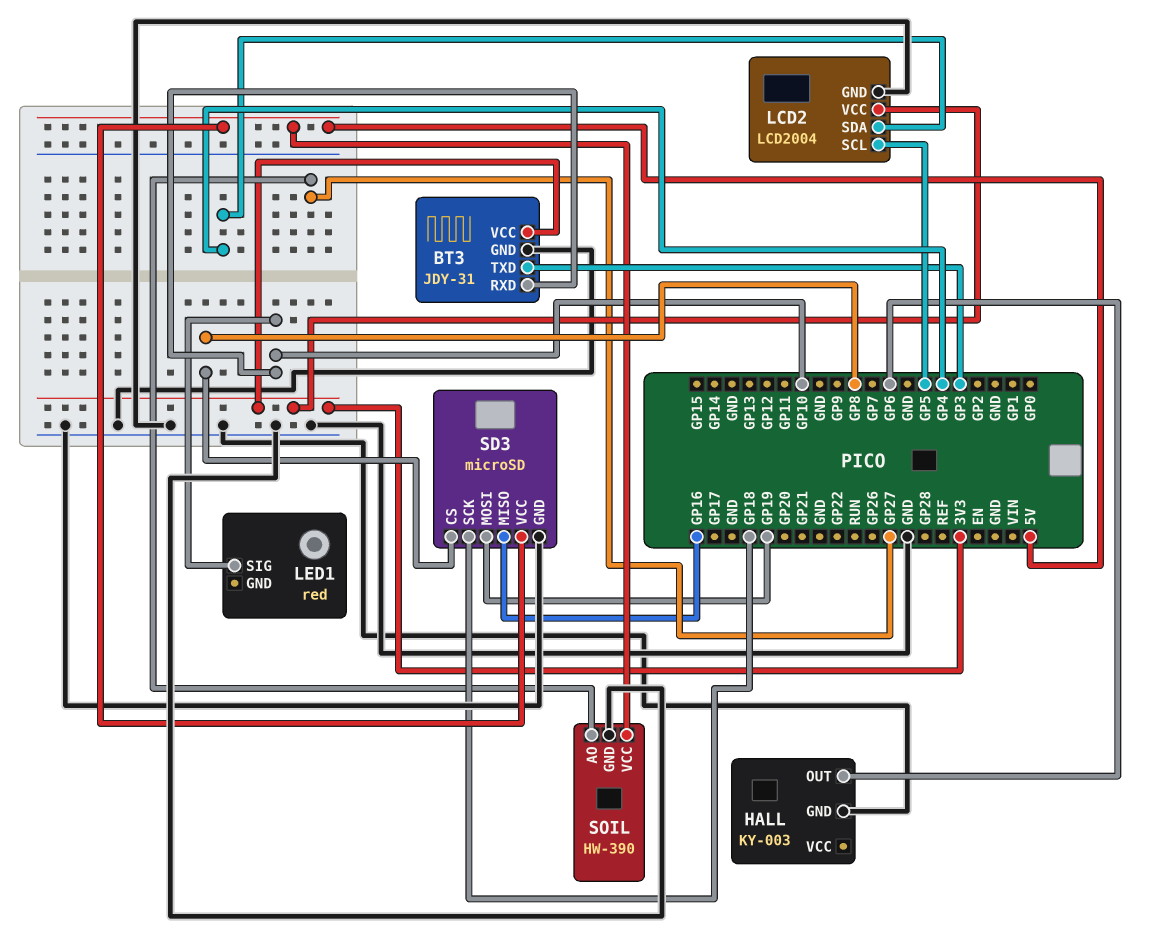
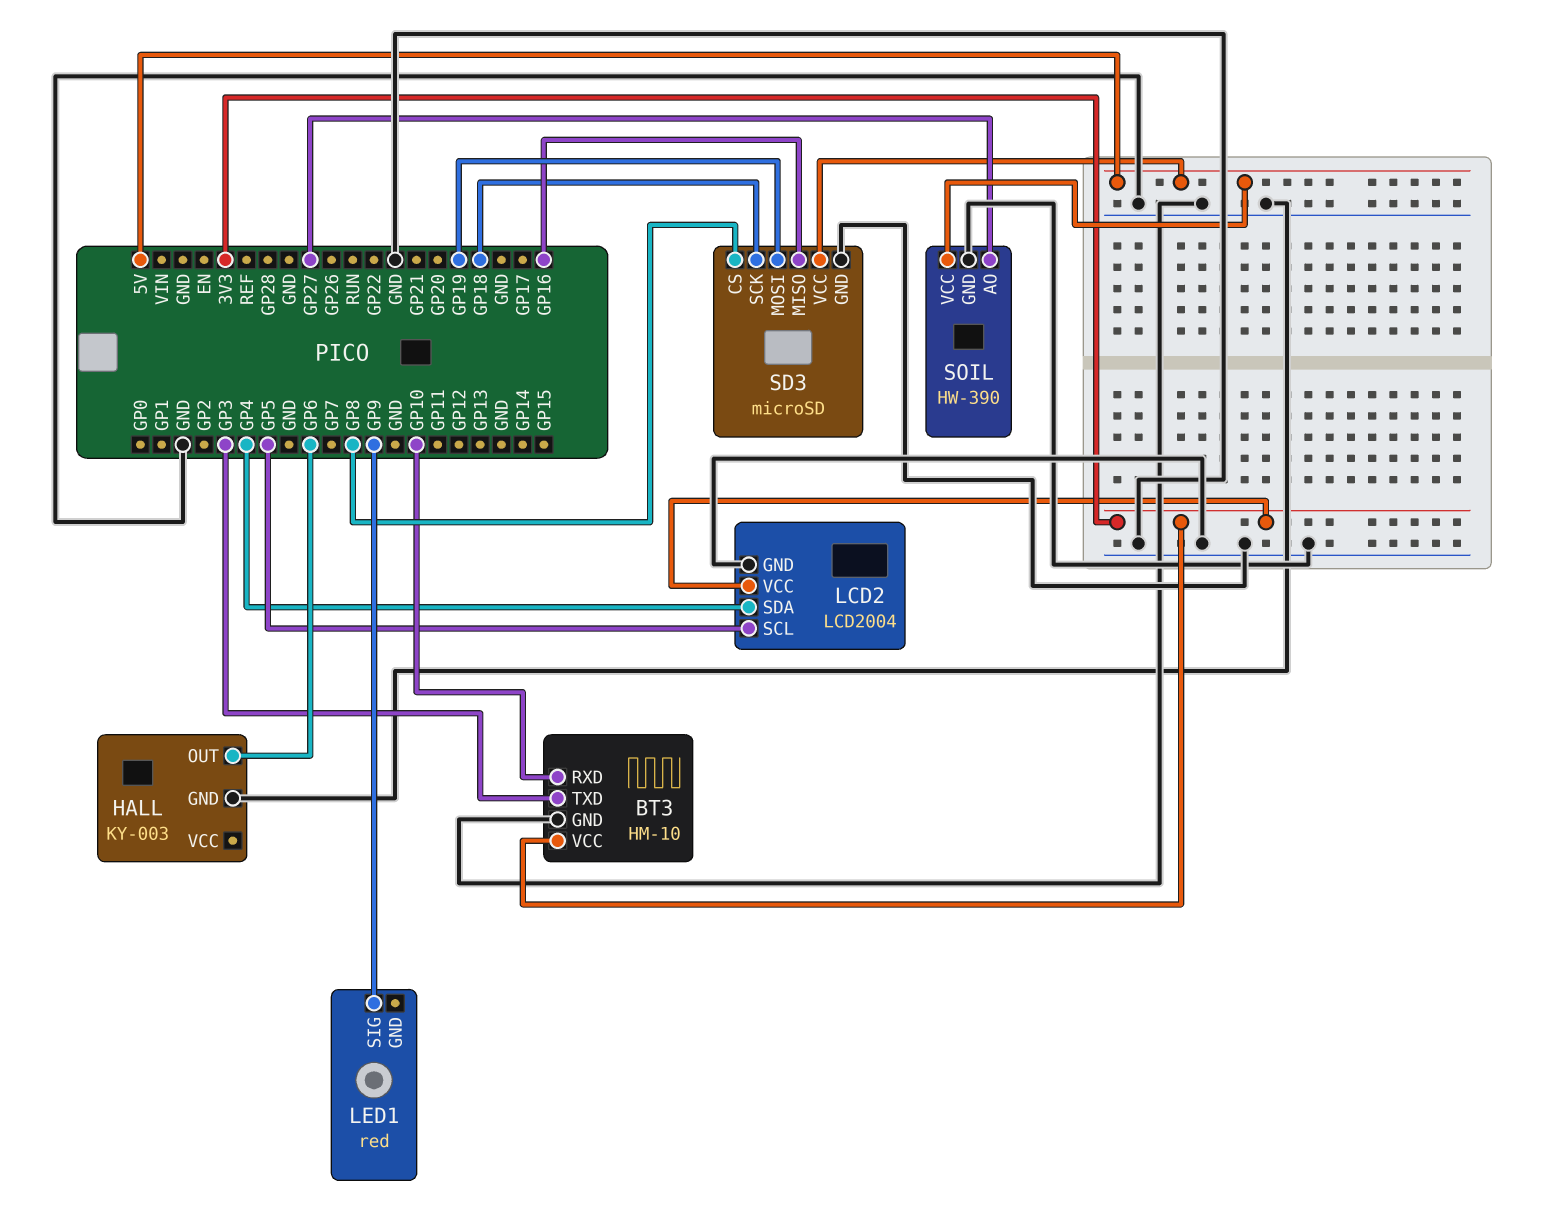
BT3: JDY-31 -> HM-10
LED1 pin SIG: GP10 -> GP9

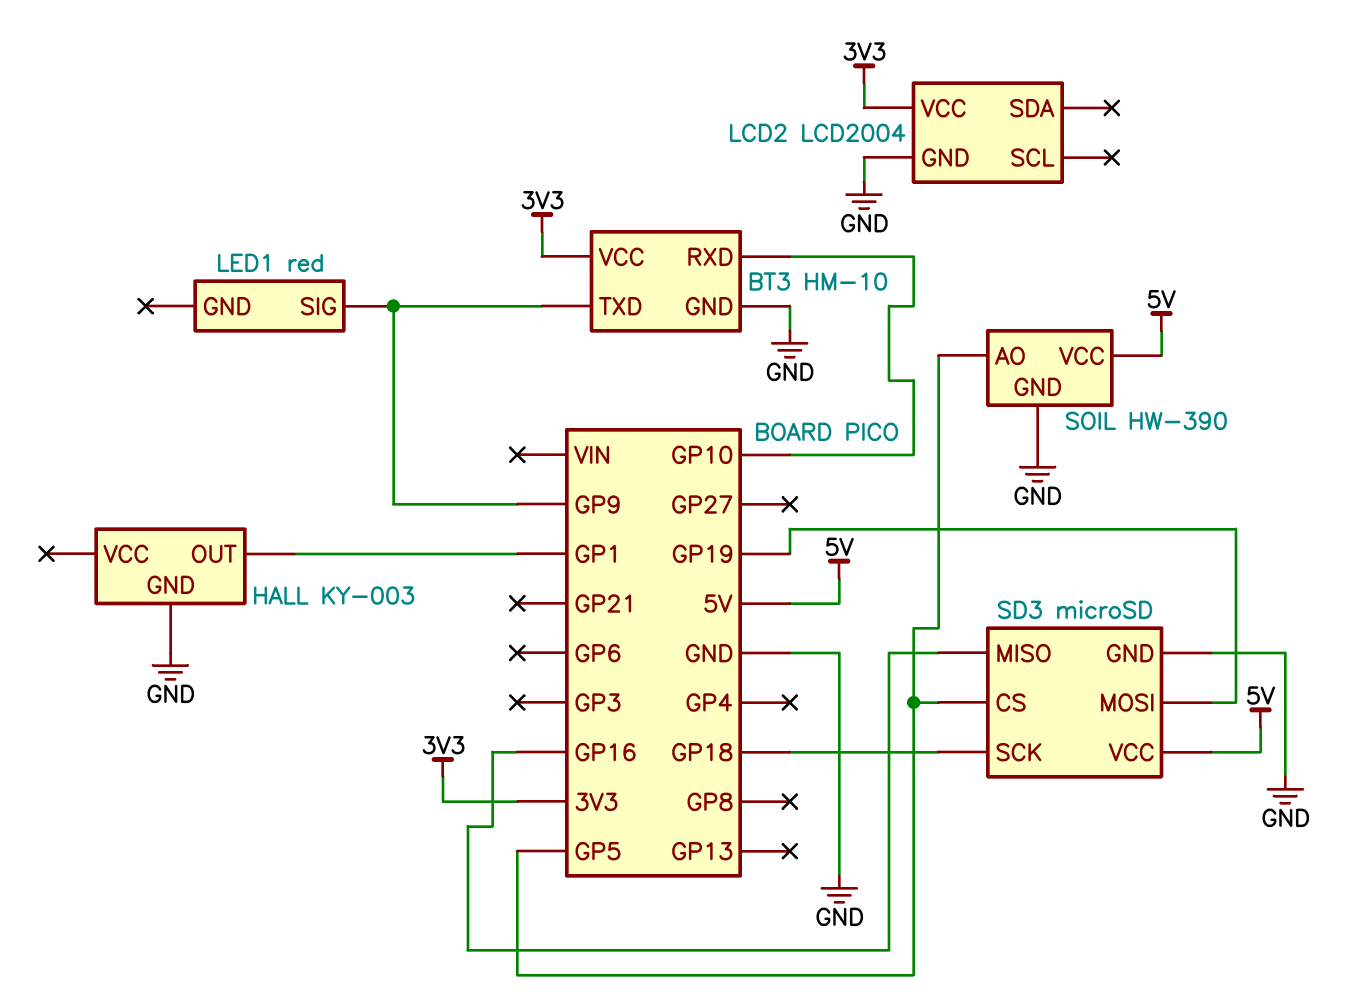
BT3 pin TXD: GP3 -> GP9
HALL pin OUT: GP6 -> GP1
LCD2 pin SCL: GP5 -> none
LCD2 pin SDA: GP4 -> none
SD3 pin CS: GP8 -> GP5
SOIL pin AO: GP27 -> GP5

